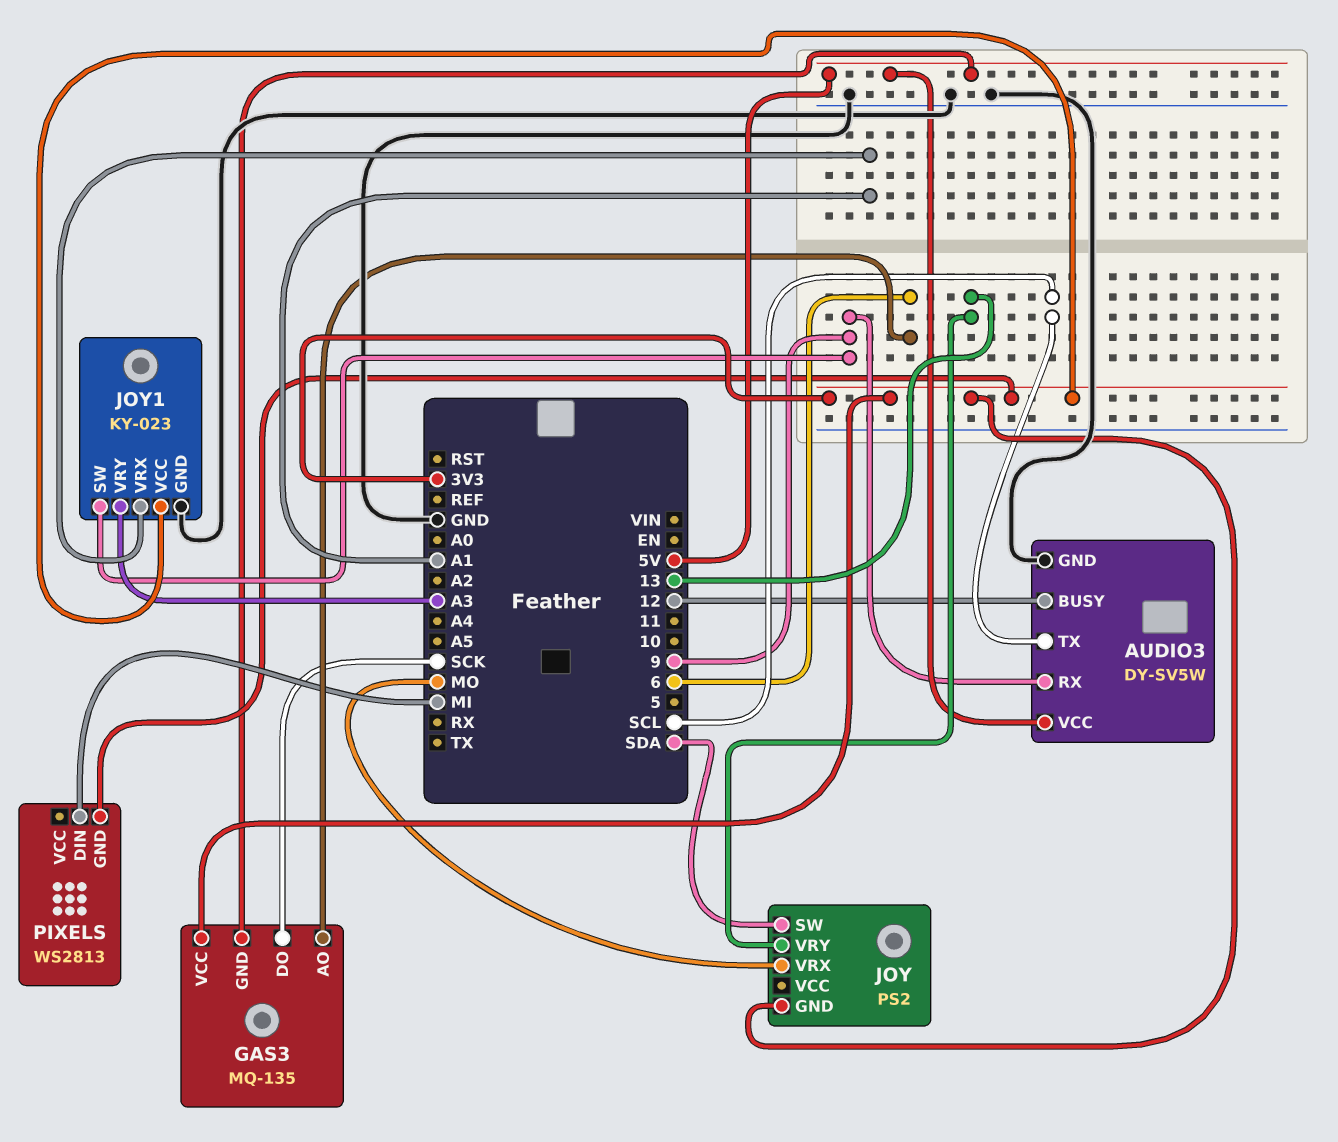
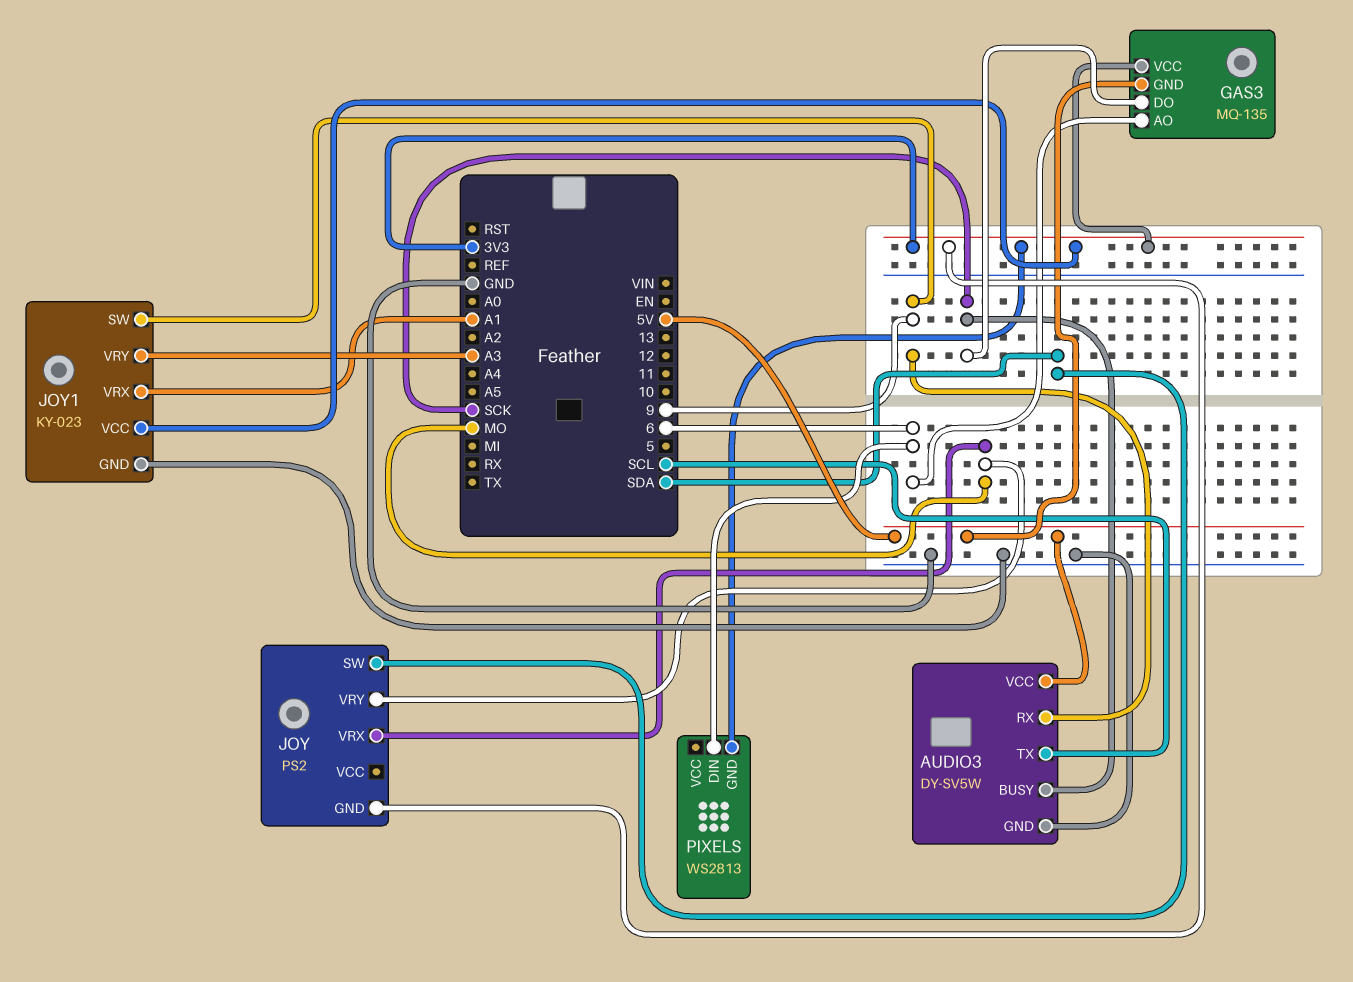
AUDIO3 pin BUSY: 12 -> SCK
JOY pin VRY: 13 -> MO
PIXELS pin DIN: MI -> 6

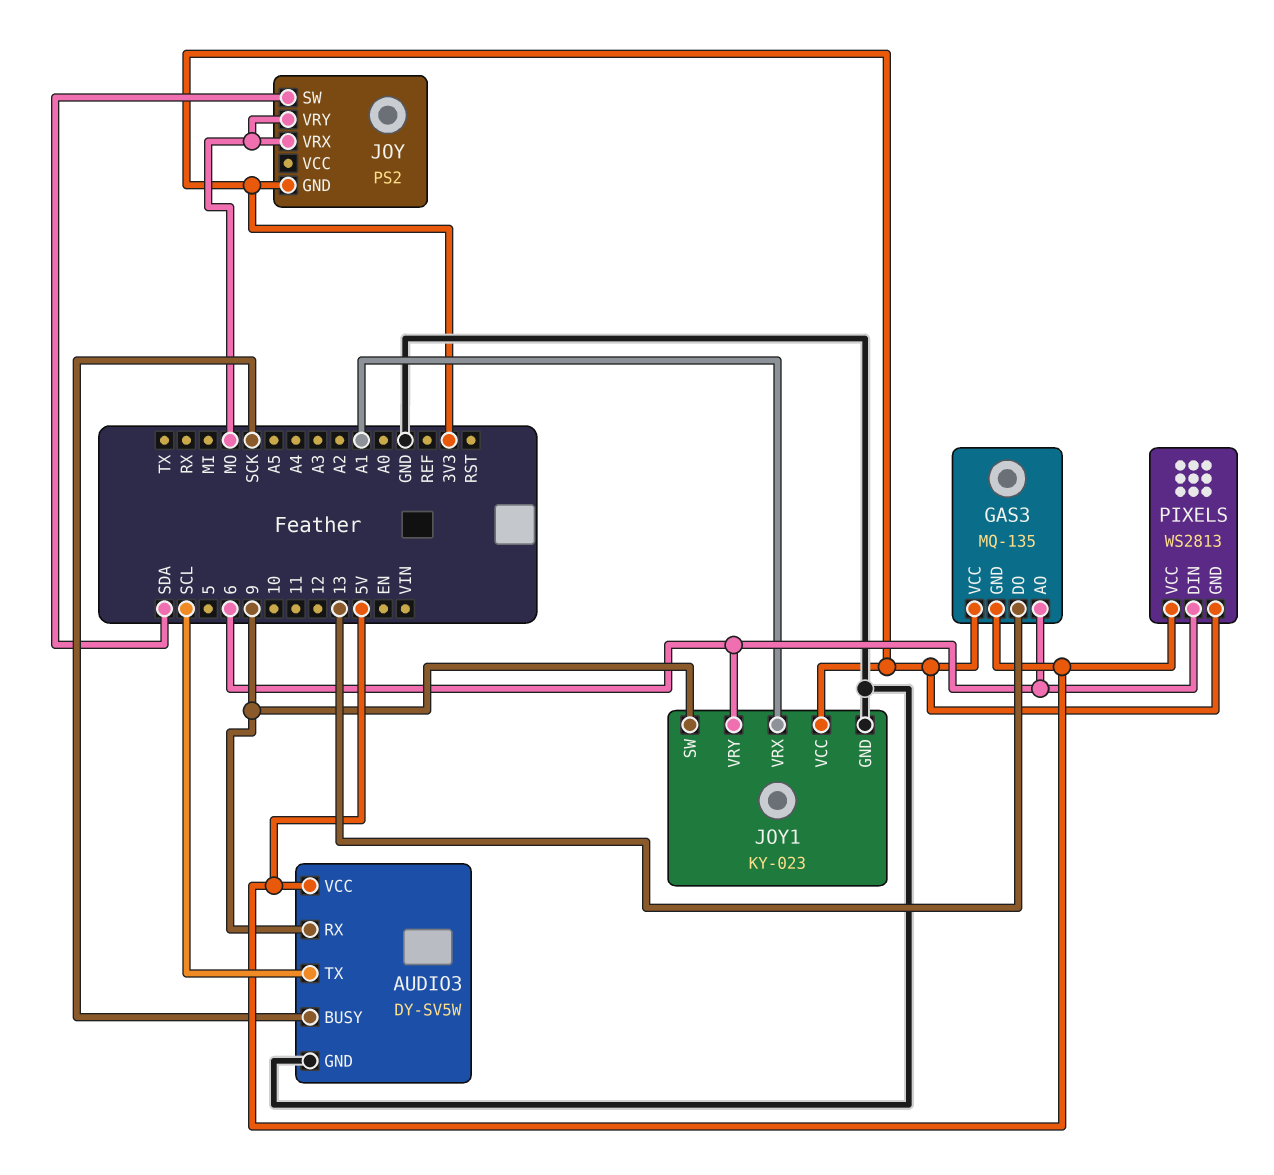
GAS3 pin DO: SCK -> 13
JOY1 pin VRY: A3 -> 6
PIXELS pin VCC: none -> 5V

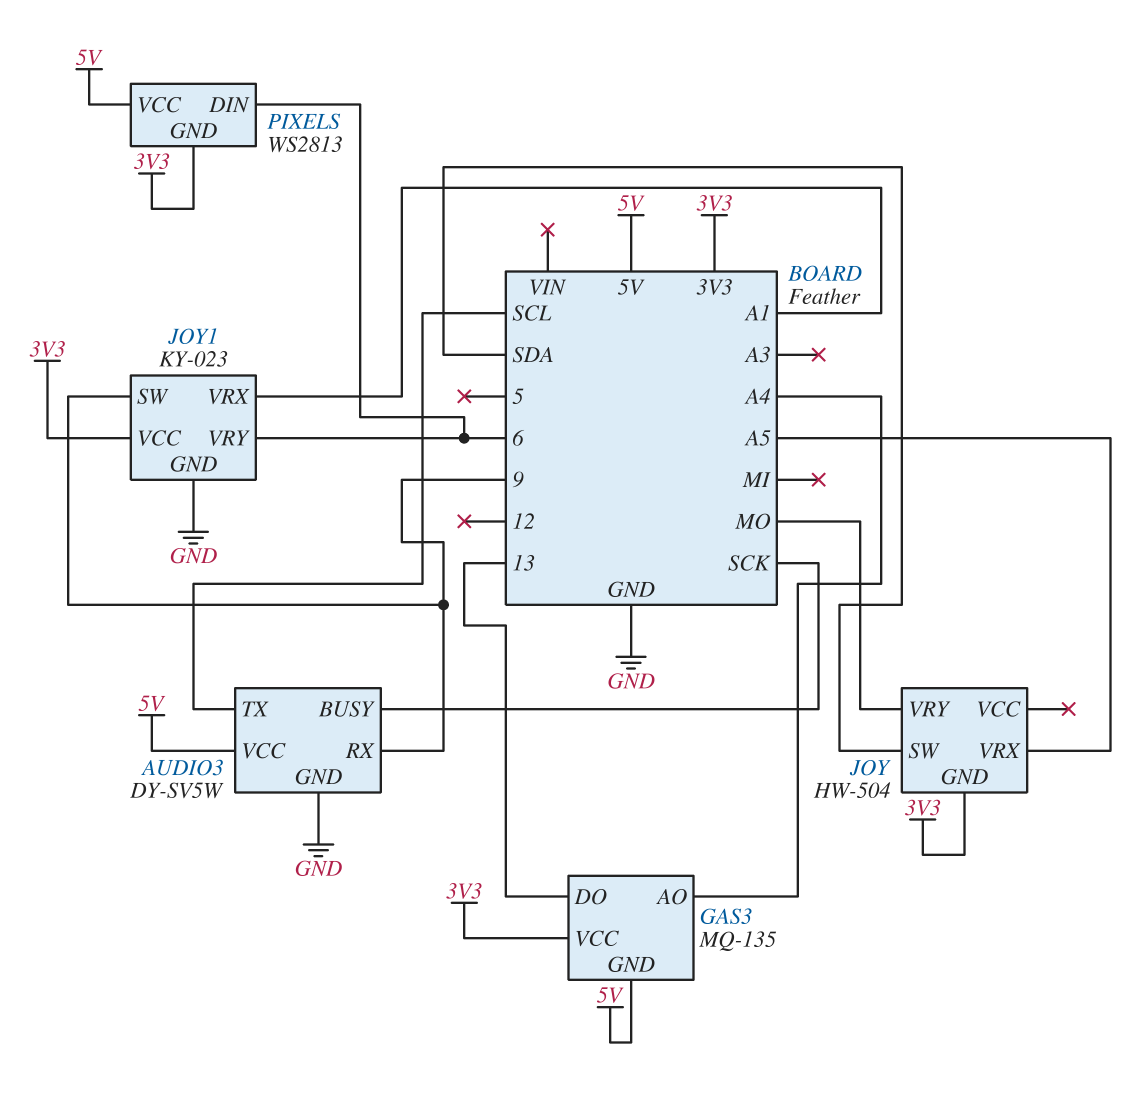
GAS3 pin AO: 6 -> A4
JOY: PS2 -> HW-504
JOY pin VRX: MO -> A5

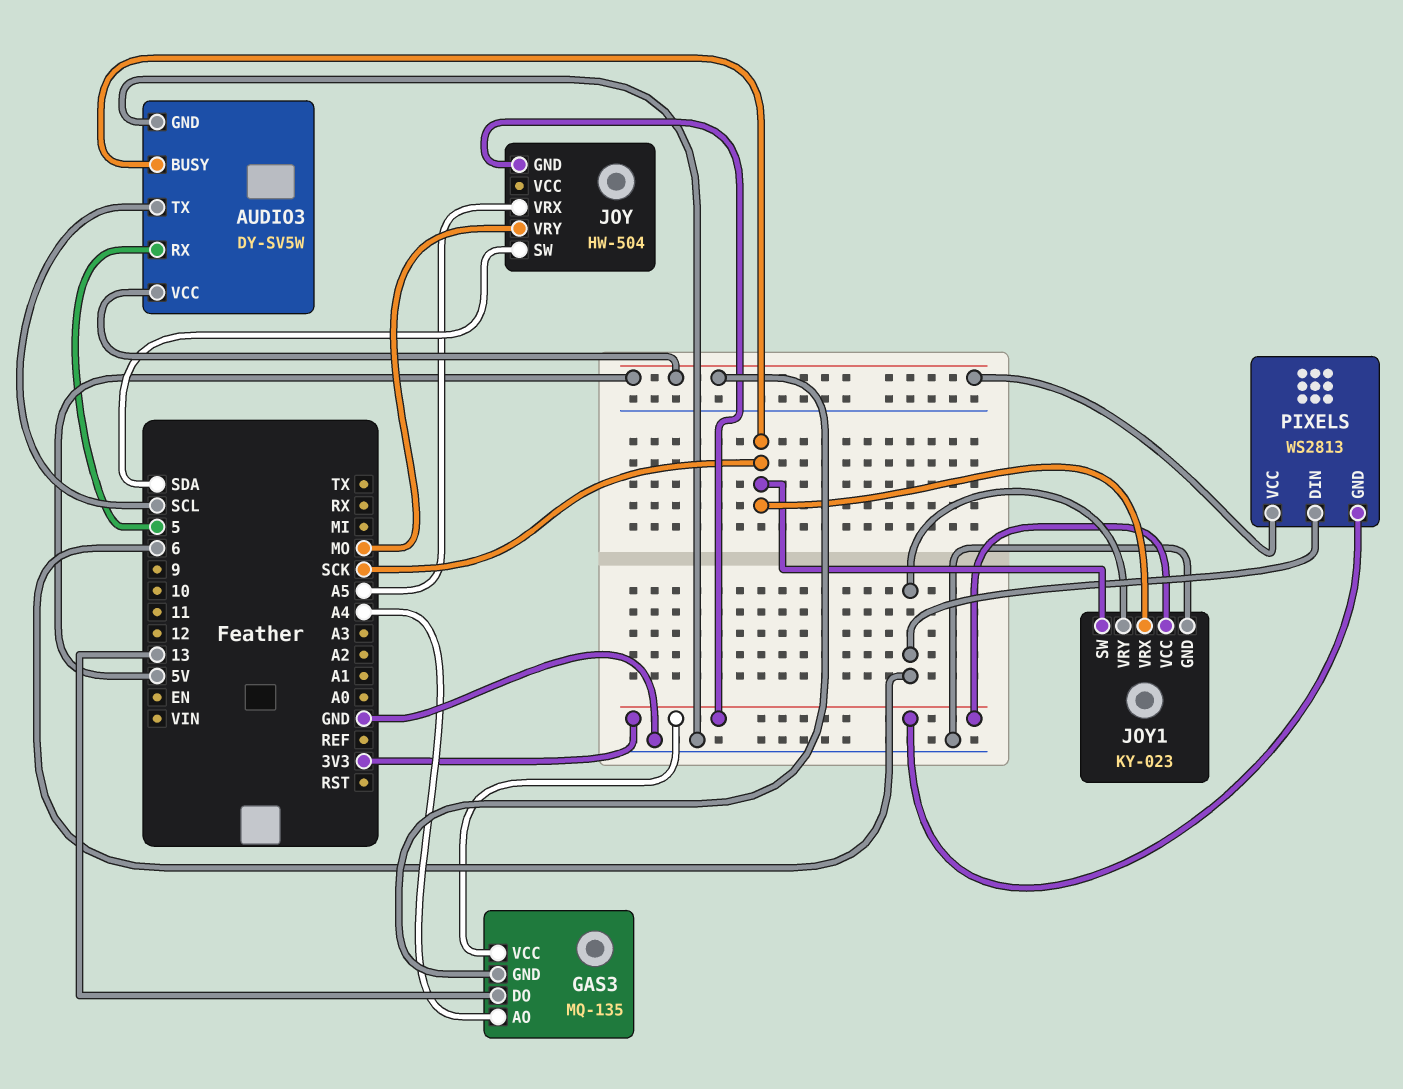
AUDIO3 pin RX: 9 -> 5
JOY1 pin SW: 9 -> SCK
JOY1 pin VRX: A1 -> SCK

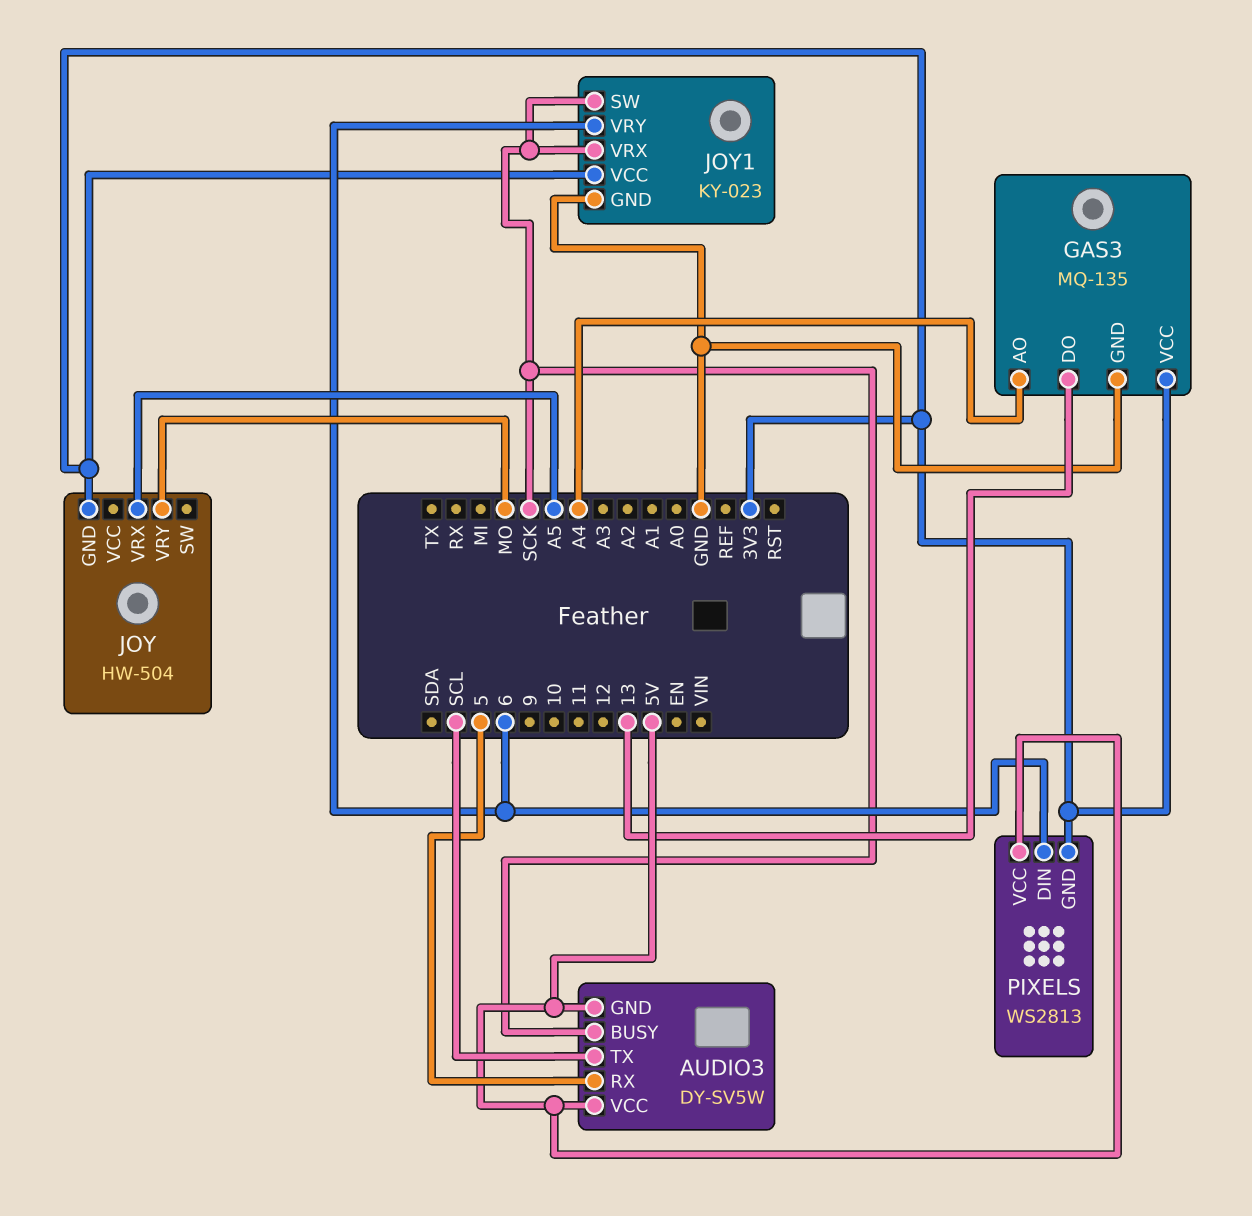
AUDIO3 pin GND: GND -> 5V
GAS3 pin GND: 5V -> GND
JOY pin SW: SDA -> none

